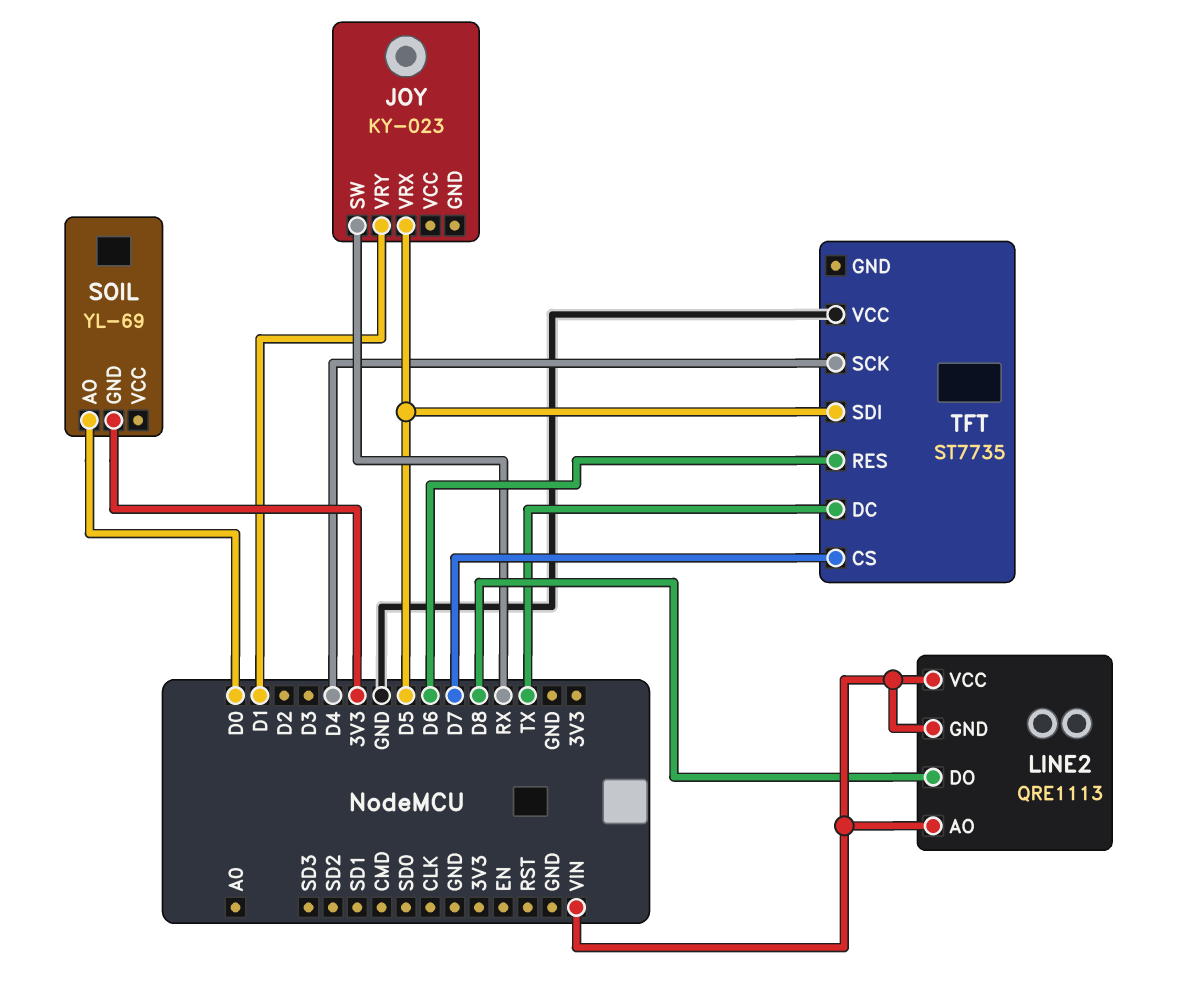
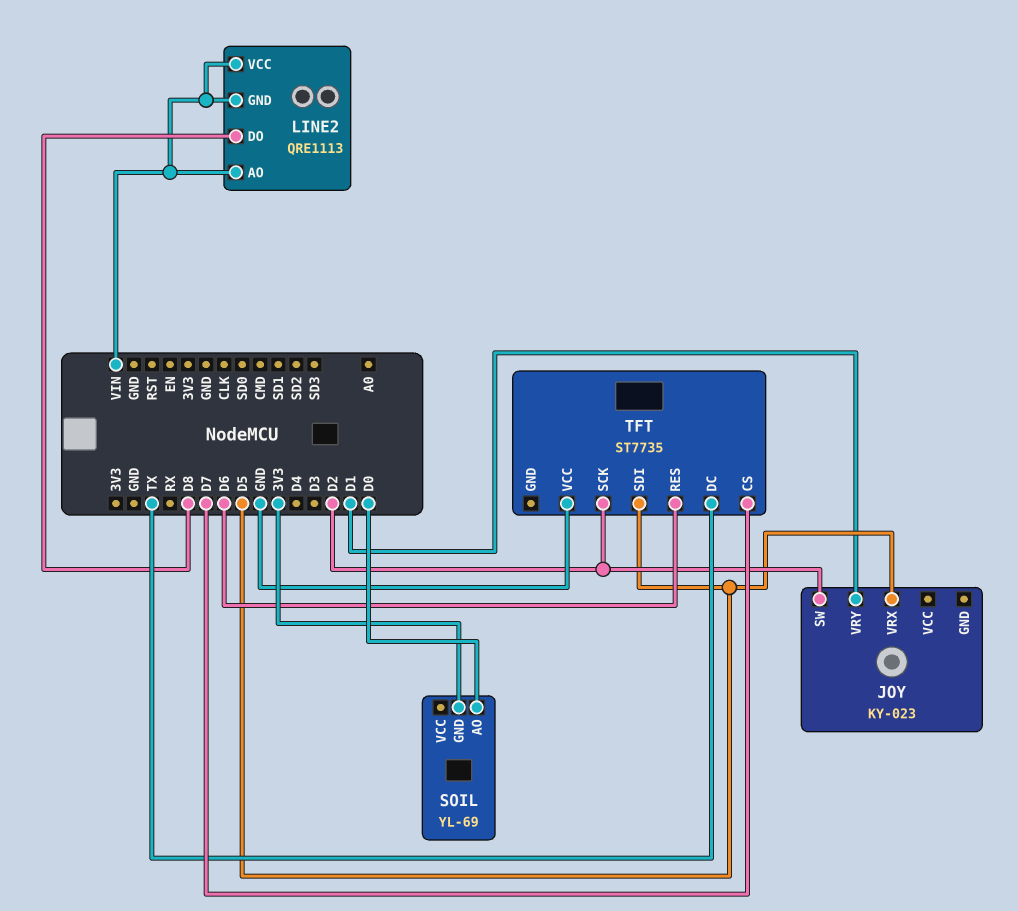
JOY pin SW: RX -> D2
TFT pin SCK: D4 -> D2

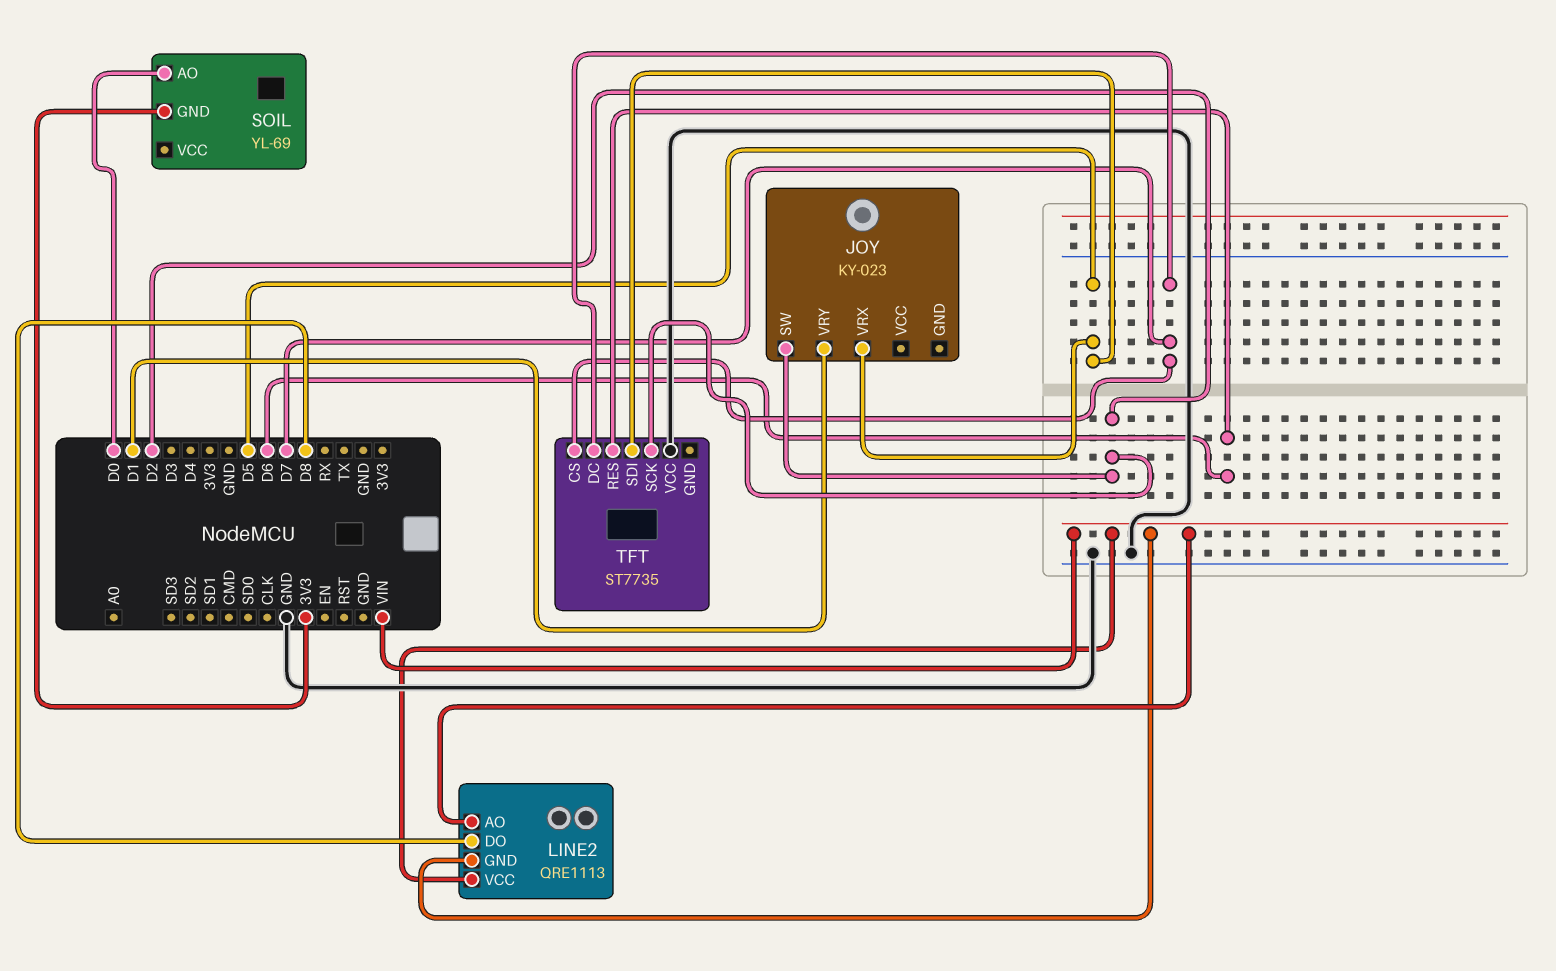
TFT pin DC: TX -> D7

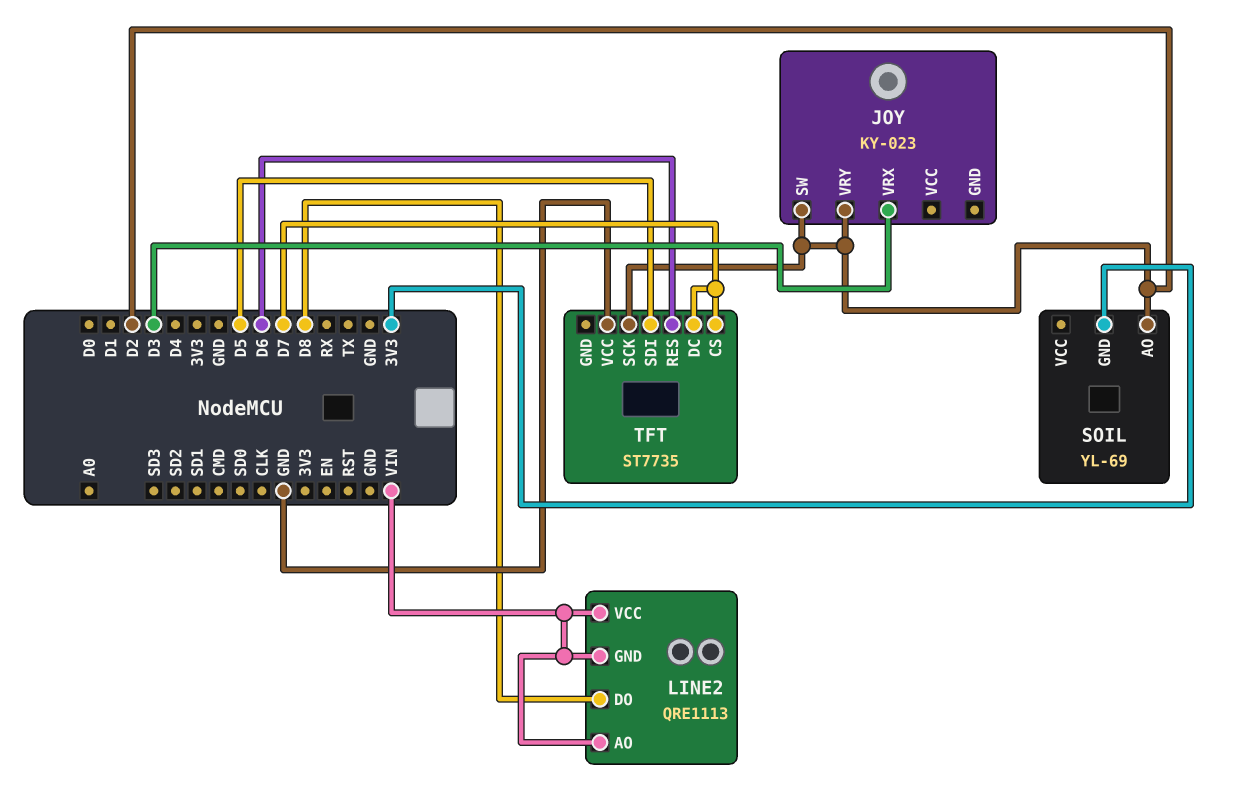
JOY pin VRX: D5 -> D3
JOY pin VRY: D1 -> D2
SOIL pin AO: D0 -> D2

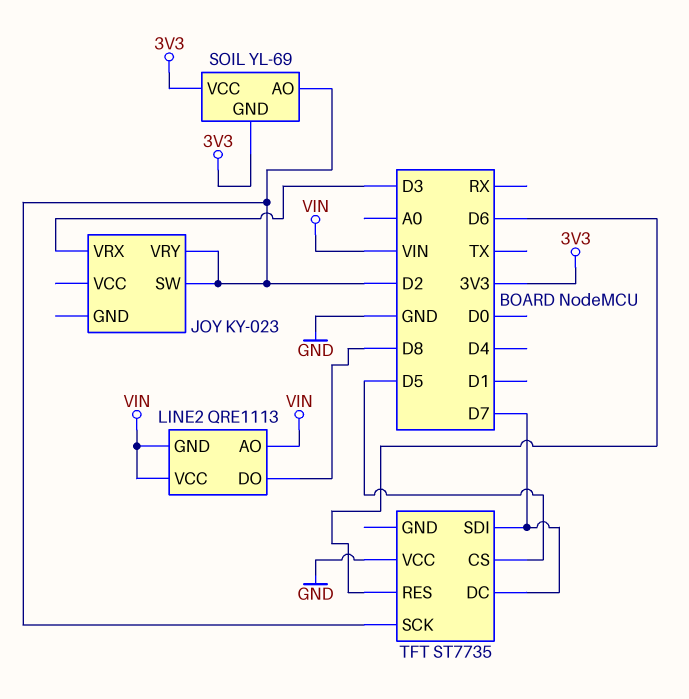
SOIL pin VCC: none -> 3V3
TFT pin CS: D7 -> D5
TFT pin SDI: D5 -> D7

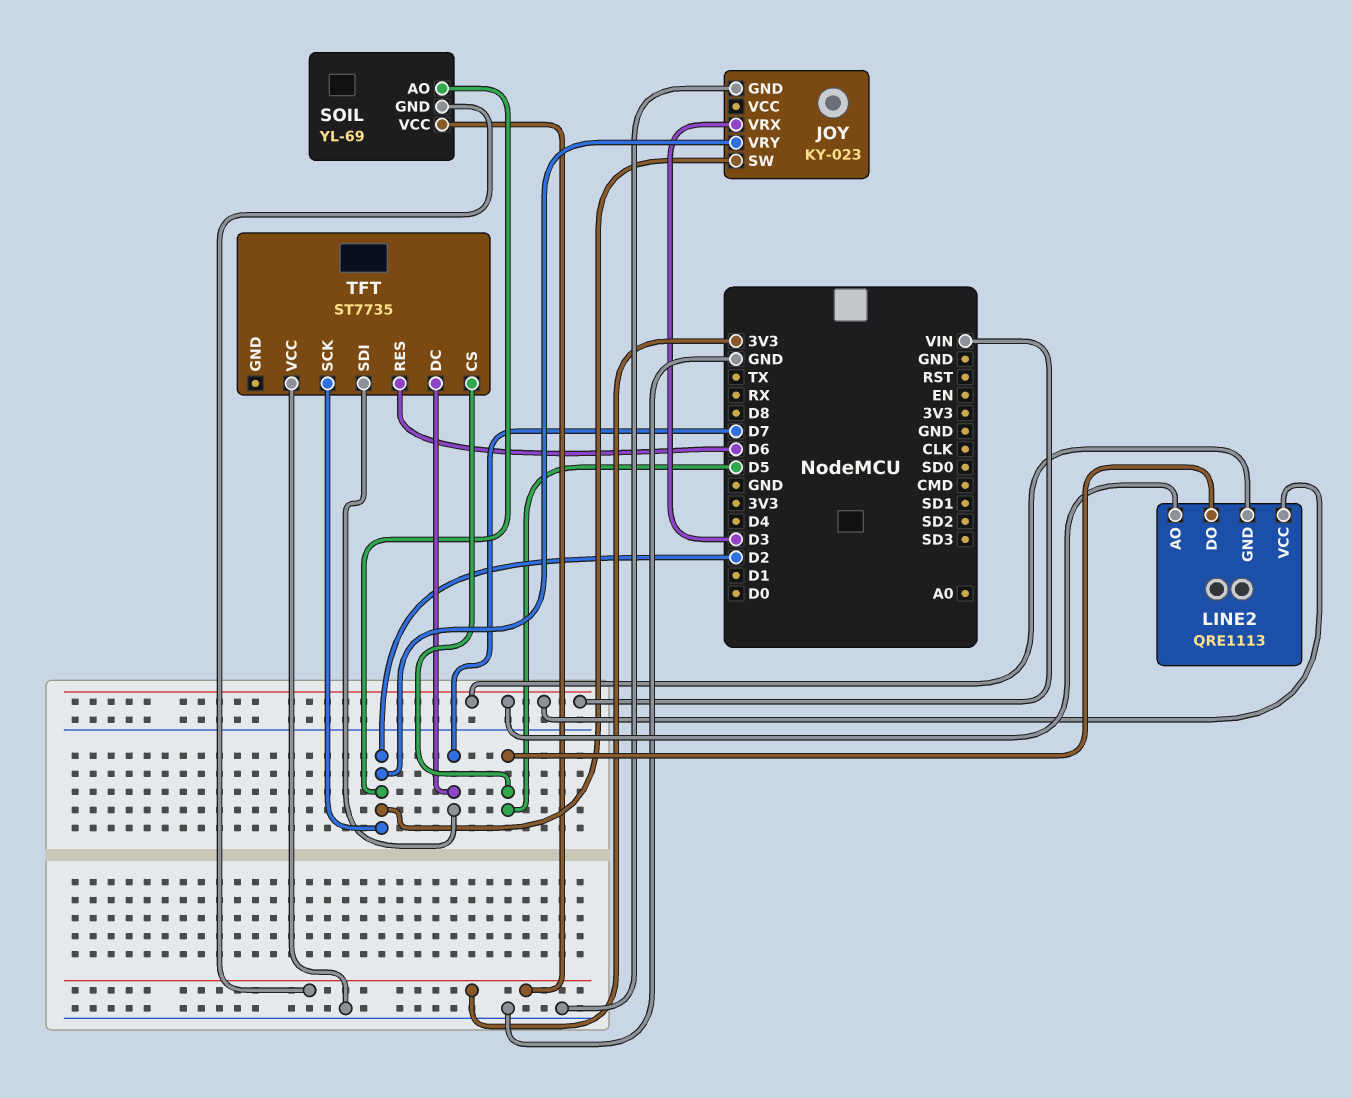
JOY pin GND: none -> GND
LINE2 pin DO: D8 -> D5

